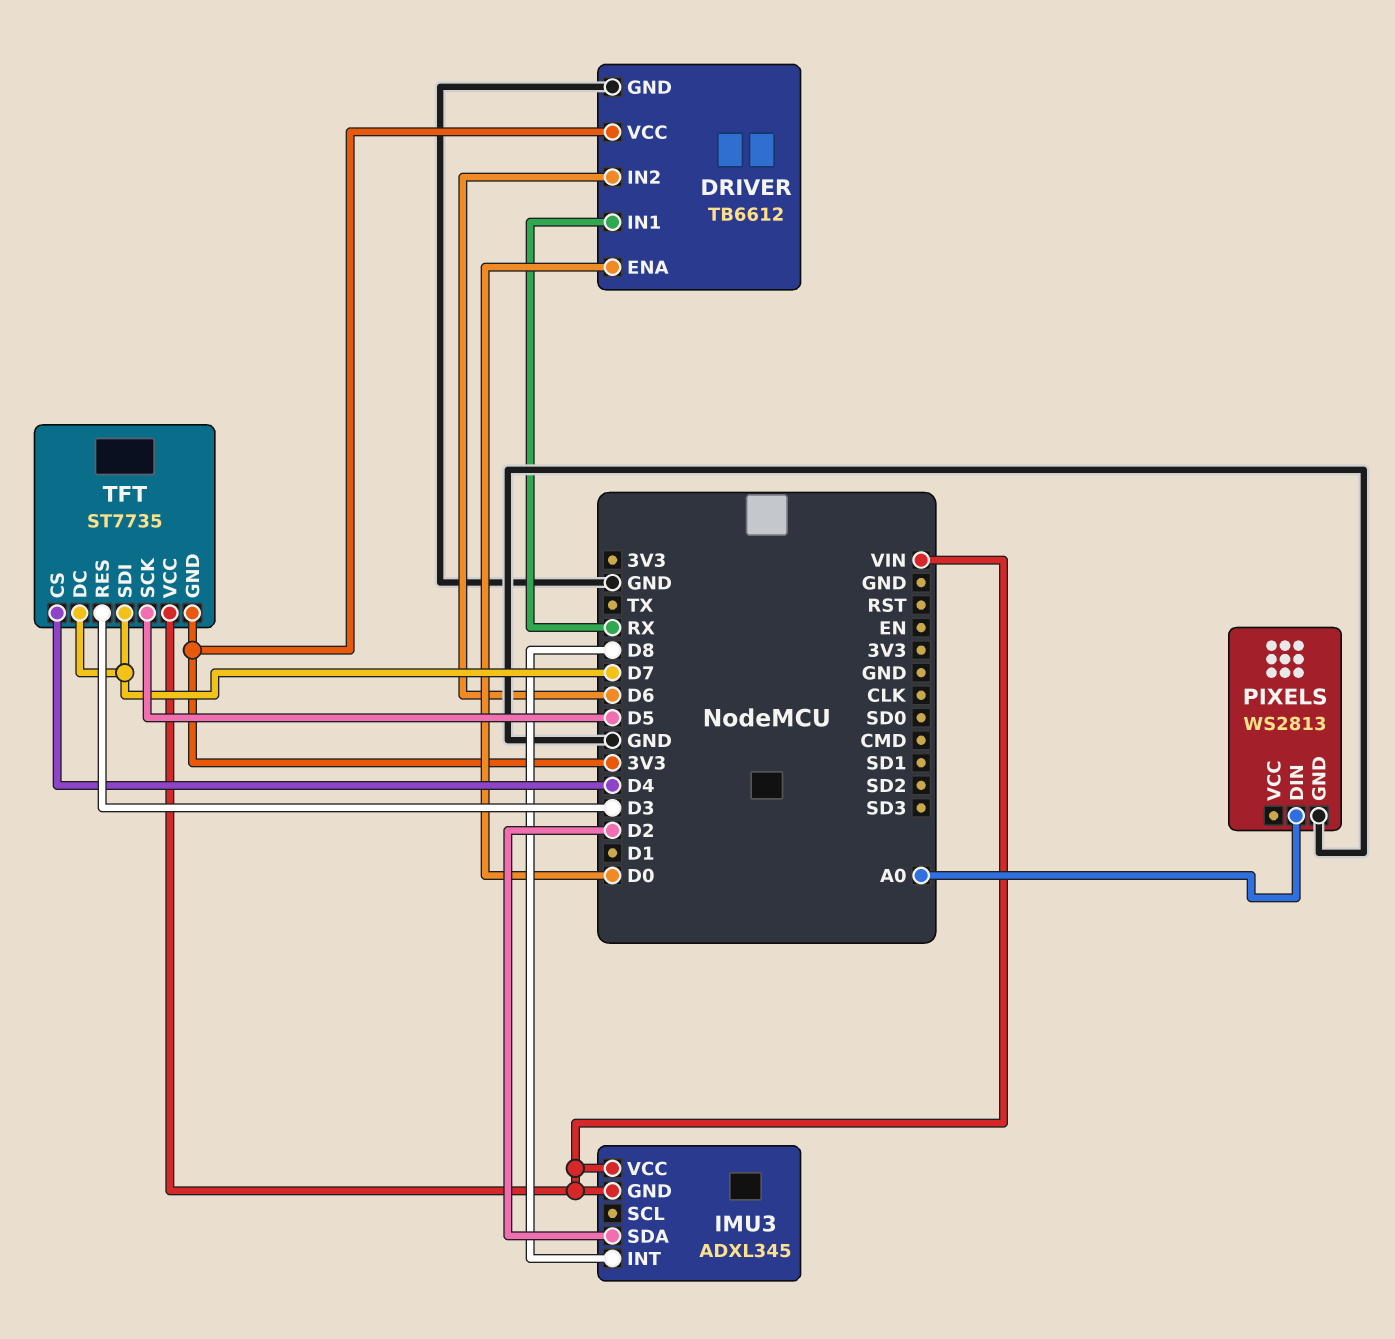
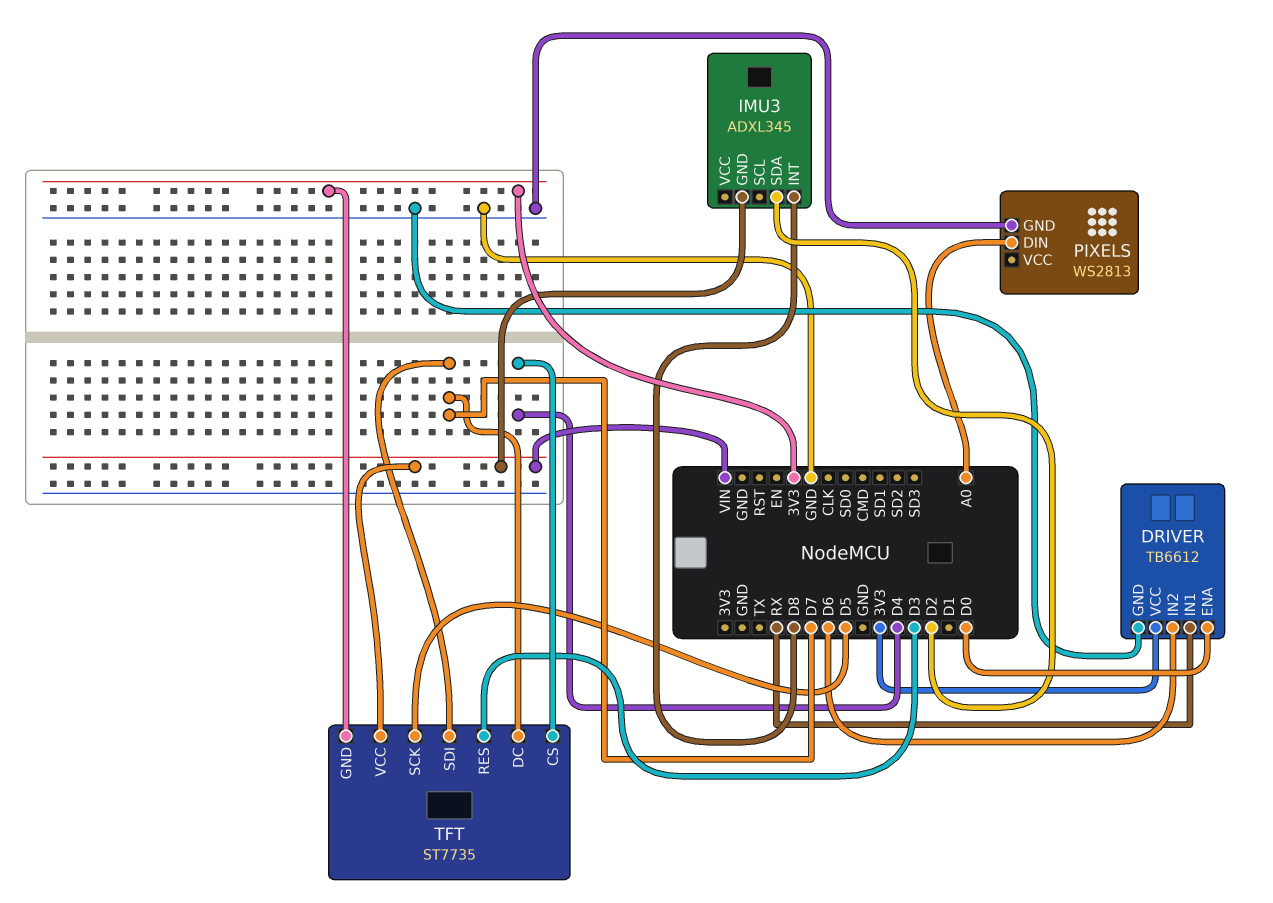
IMU3 pin VCC: VIN -> none

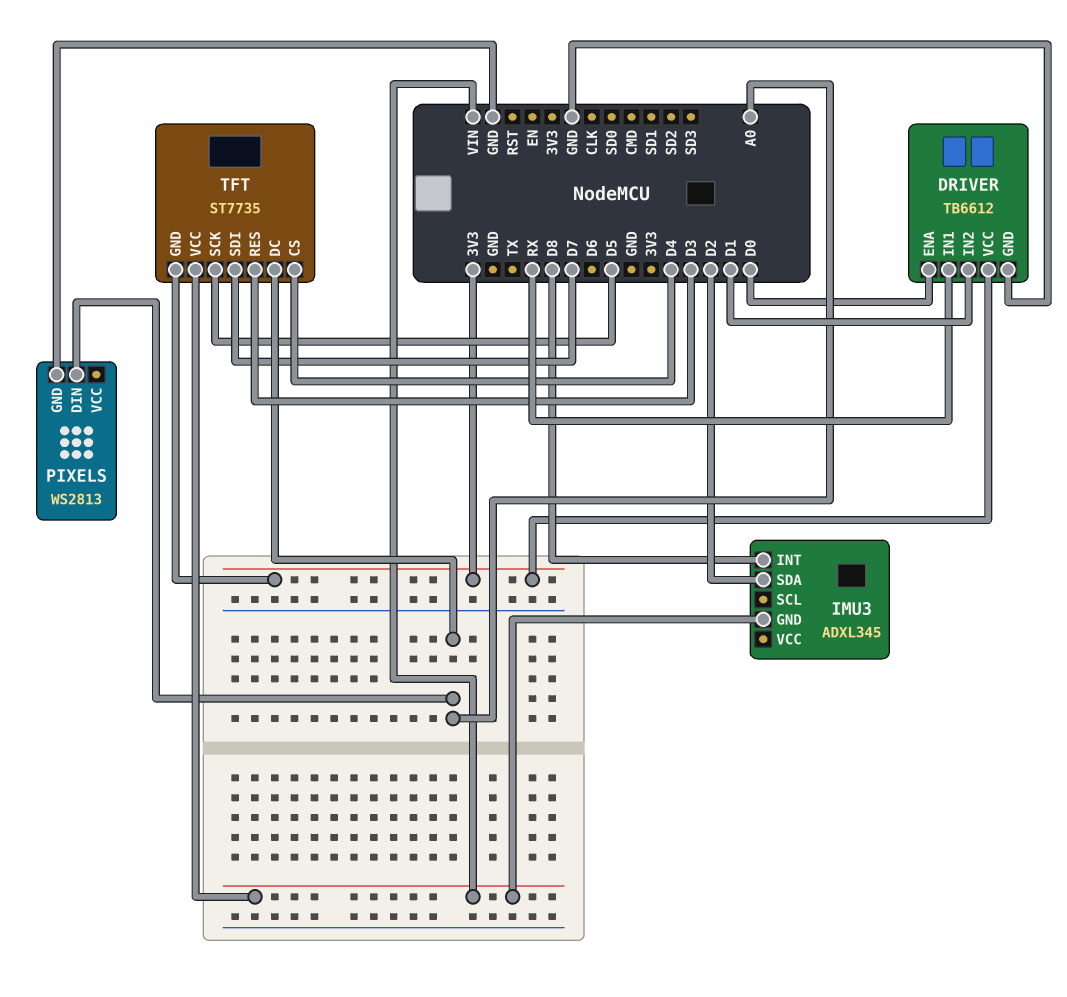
DRIVER pin IN2: D6 -> D1
TFT pin DC: D7 -> A0

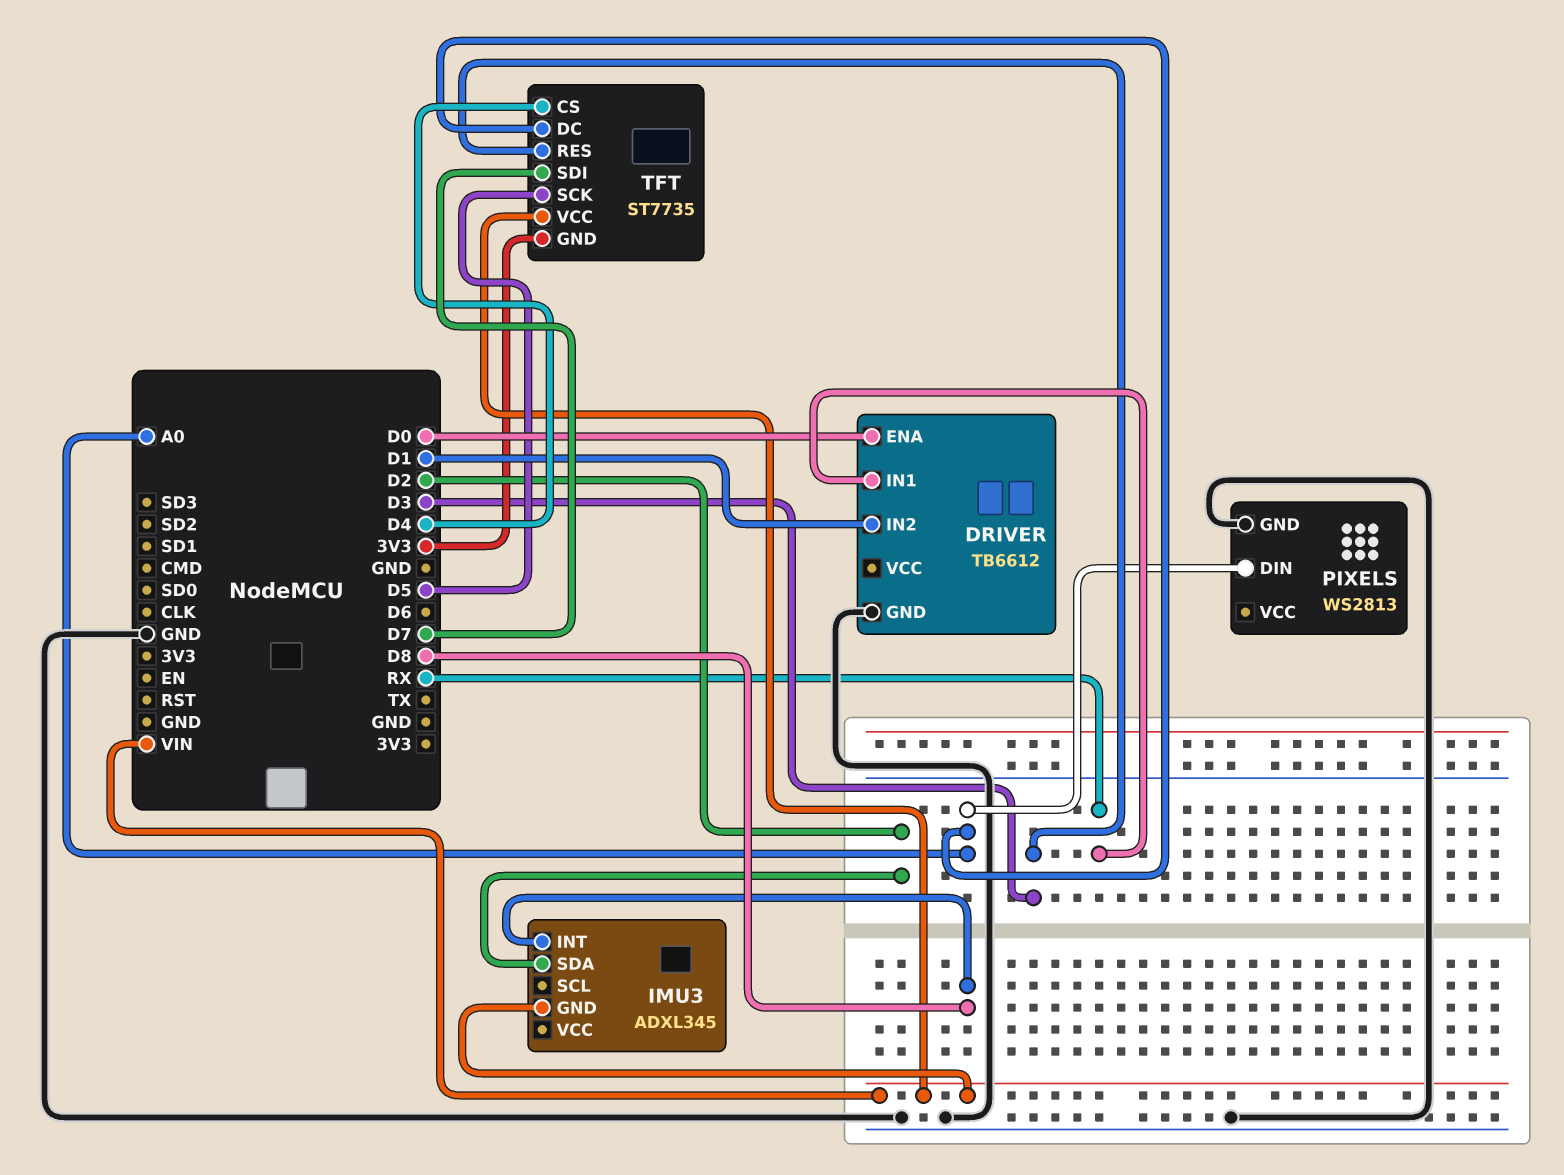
DRIVER pin VCC: 3V3 -> none

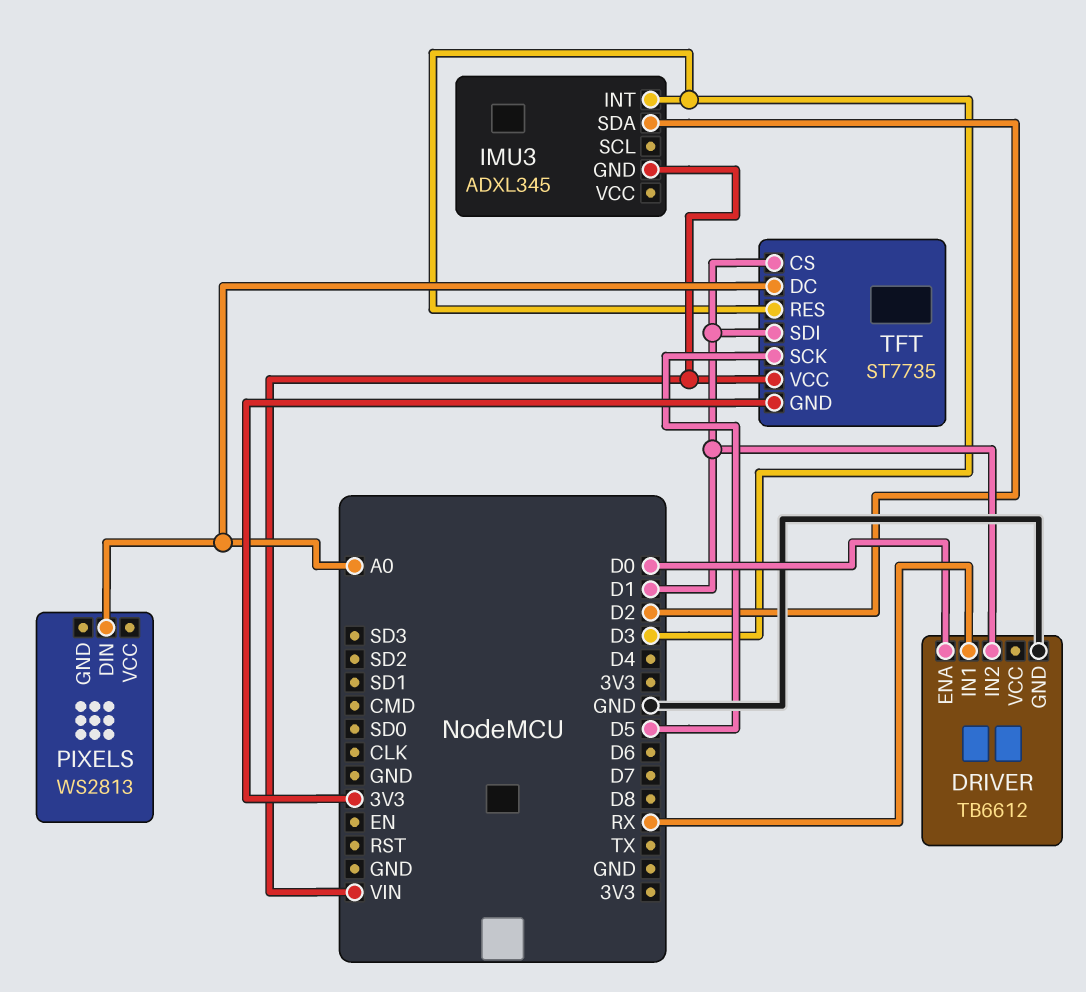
IMU3 pin INT: D8 -> D3
PIXELS pin GND: GND -> none
TFT pin CS: D4 -> D1
TFT pin SDI: D7 -> D1

